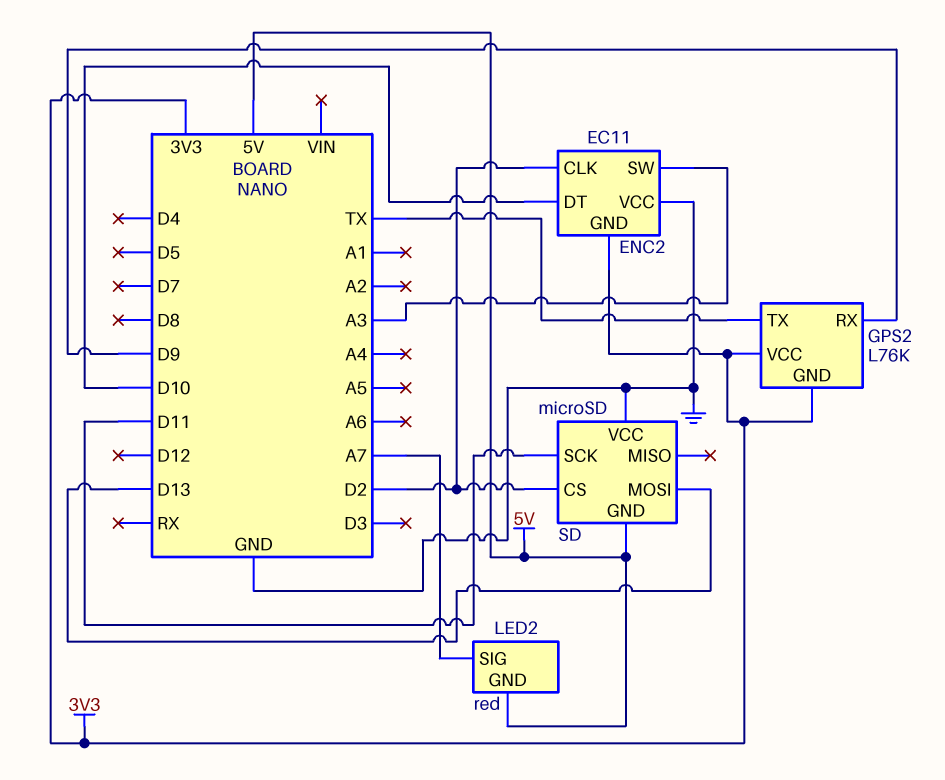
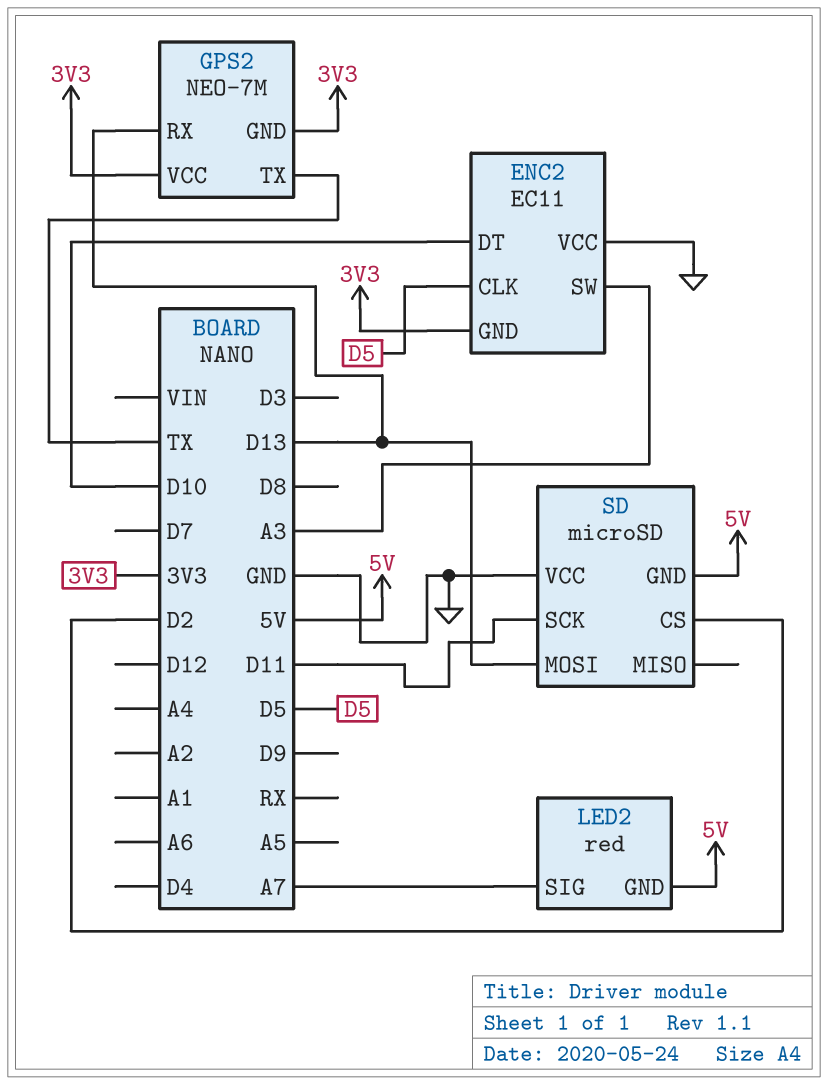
ENC2 pin CLK: D2 -> D5
GPS2: L76K -> NEO-7M
GPS2 pin RX: D9 -> D13

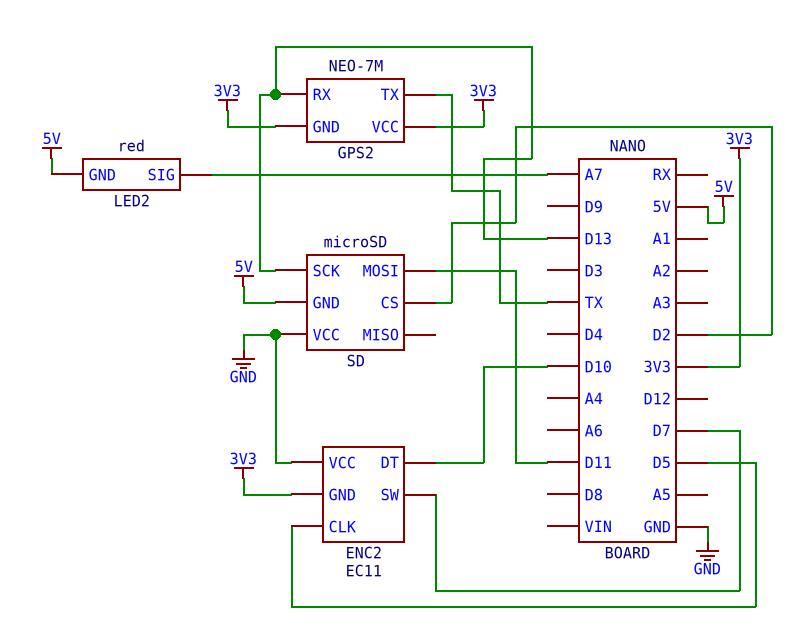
ENC2 pin SW: A3 -> D7
SD pin MOSI: D13 -> D11
SD pin SCK: D11 -> D13

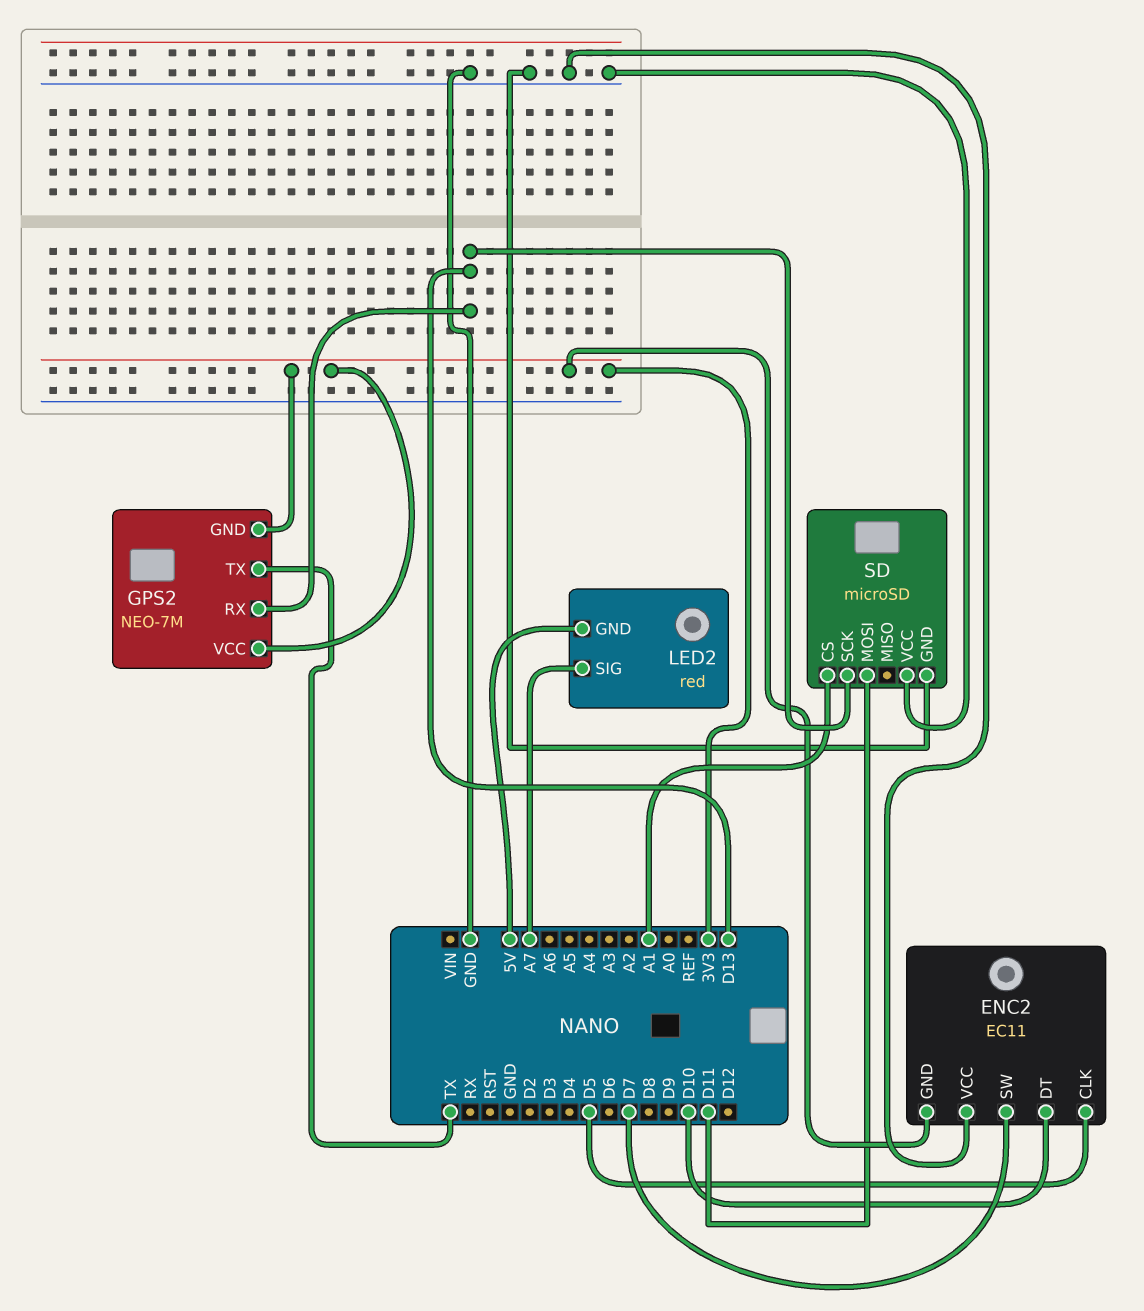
SD pin CS: D2 -> A1
SD pin GND: 5V -> GND

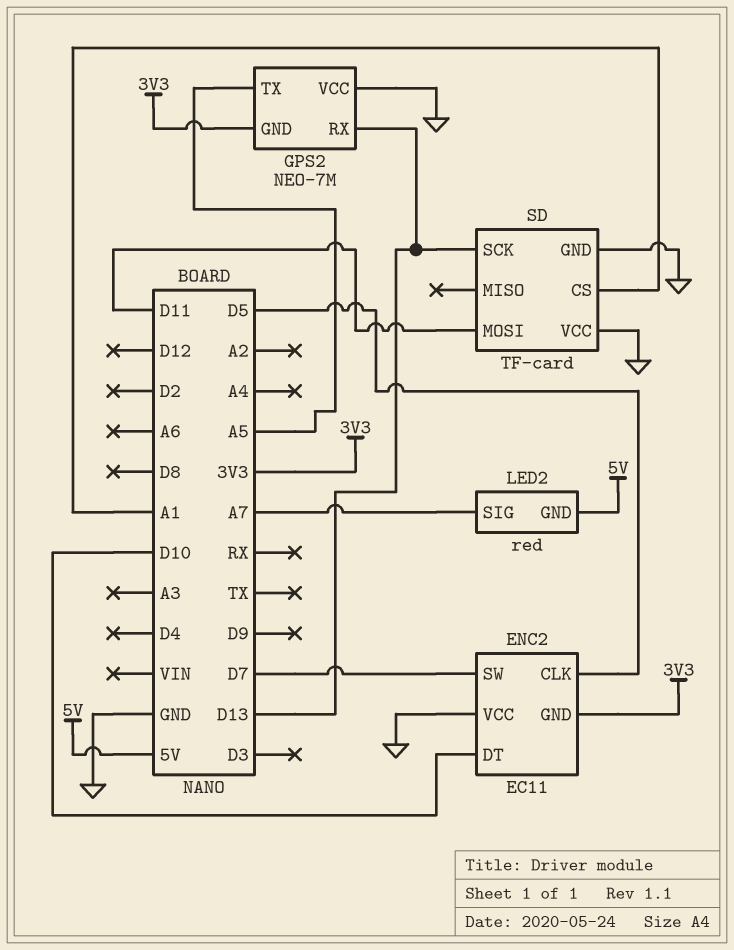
GPS2 pin TX: TX -> A5
GPS2 pin VCC: 3V3 -> GND
SD: microSD -> TF-card

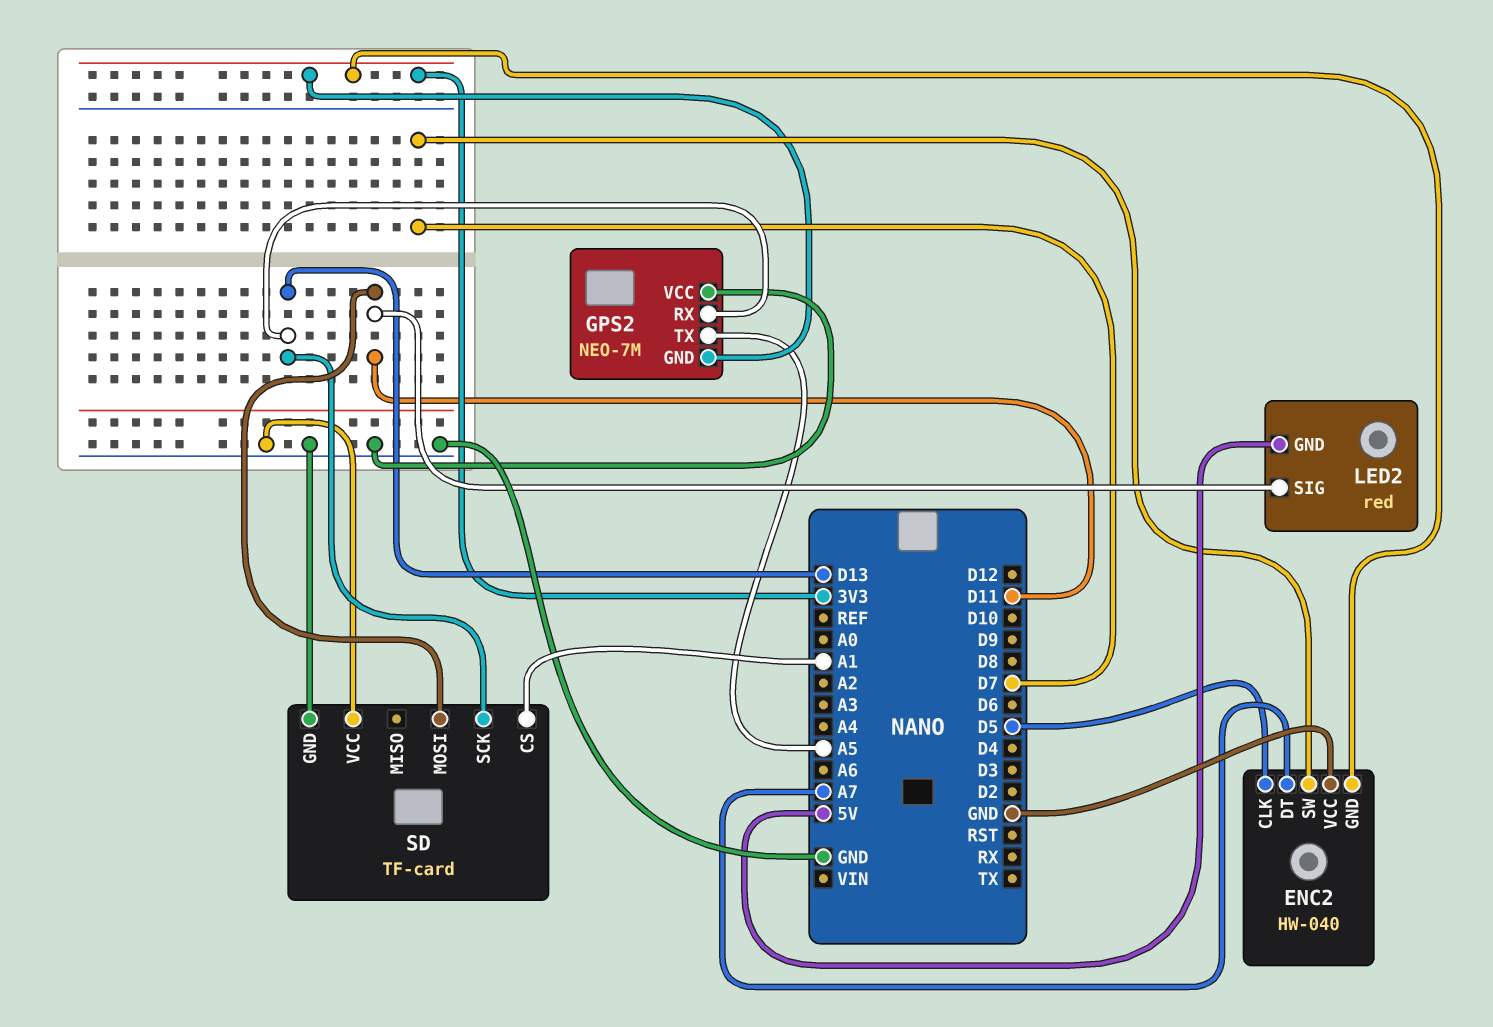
ENC2: EC11 -> HW-040
ENC2 pin DT: D10 -> A7
LED2 pin SIG: A7 -> D11

